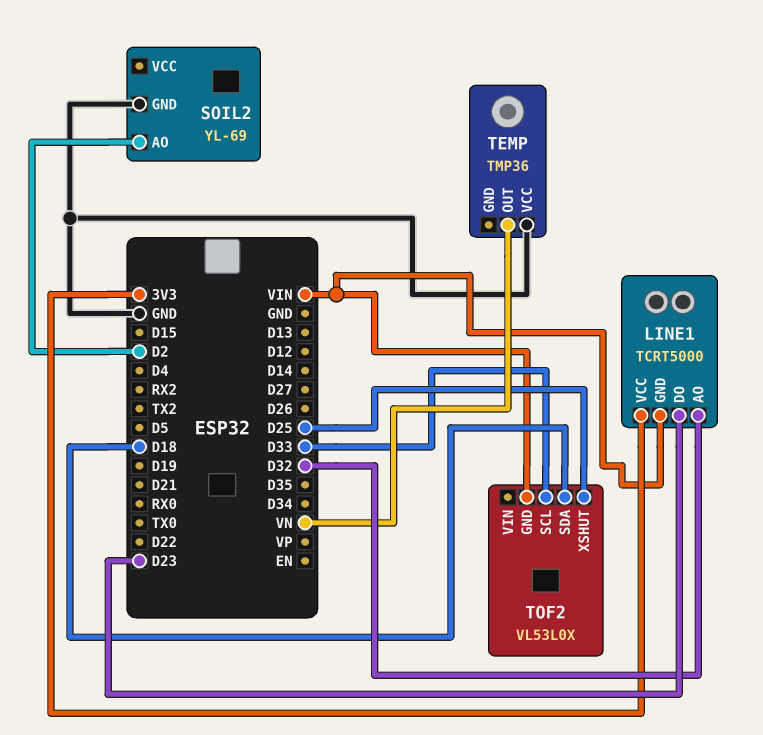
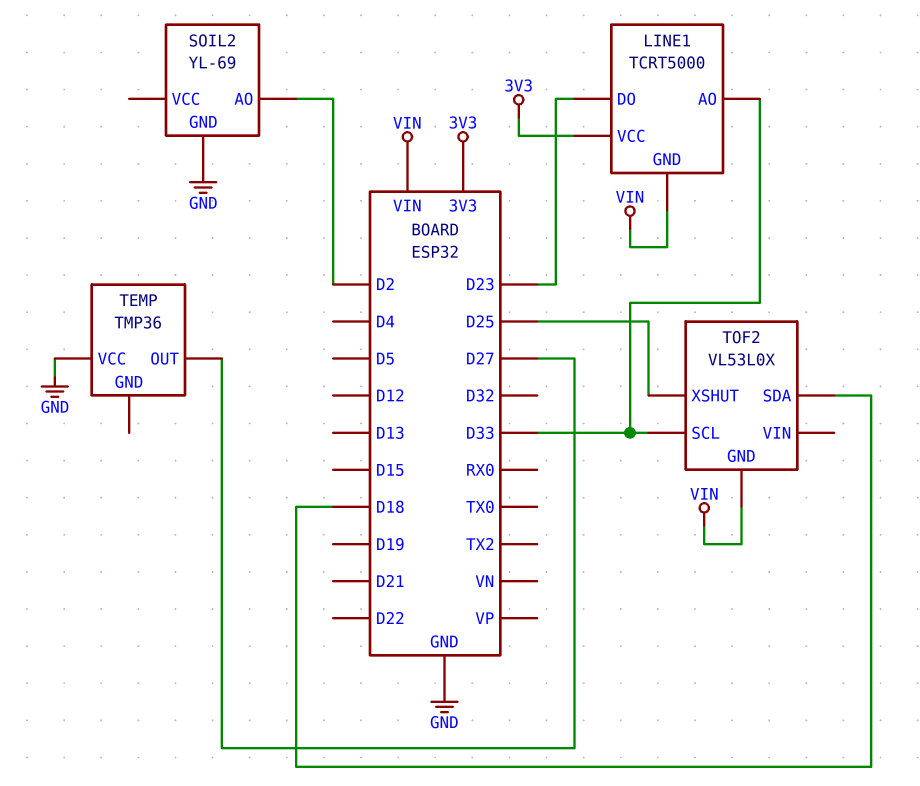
LINE1 pin AO: D32 -> D33
TEMP pin OUT: VN -> D27

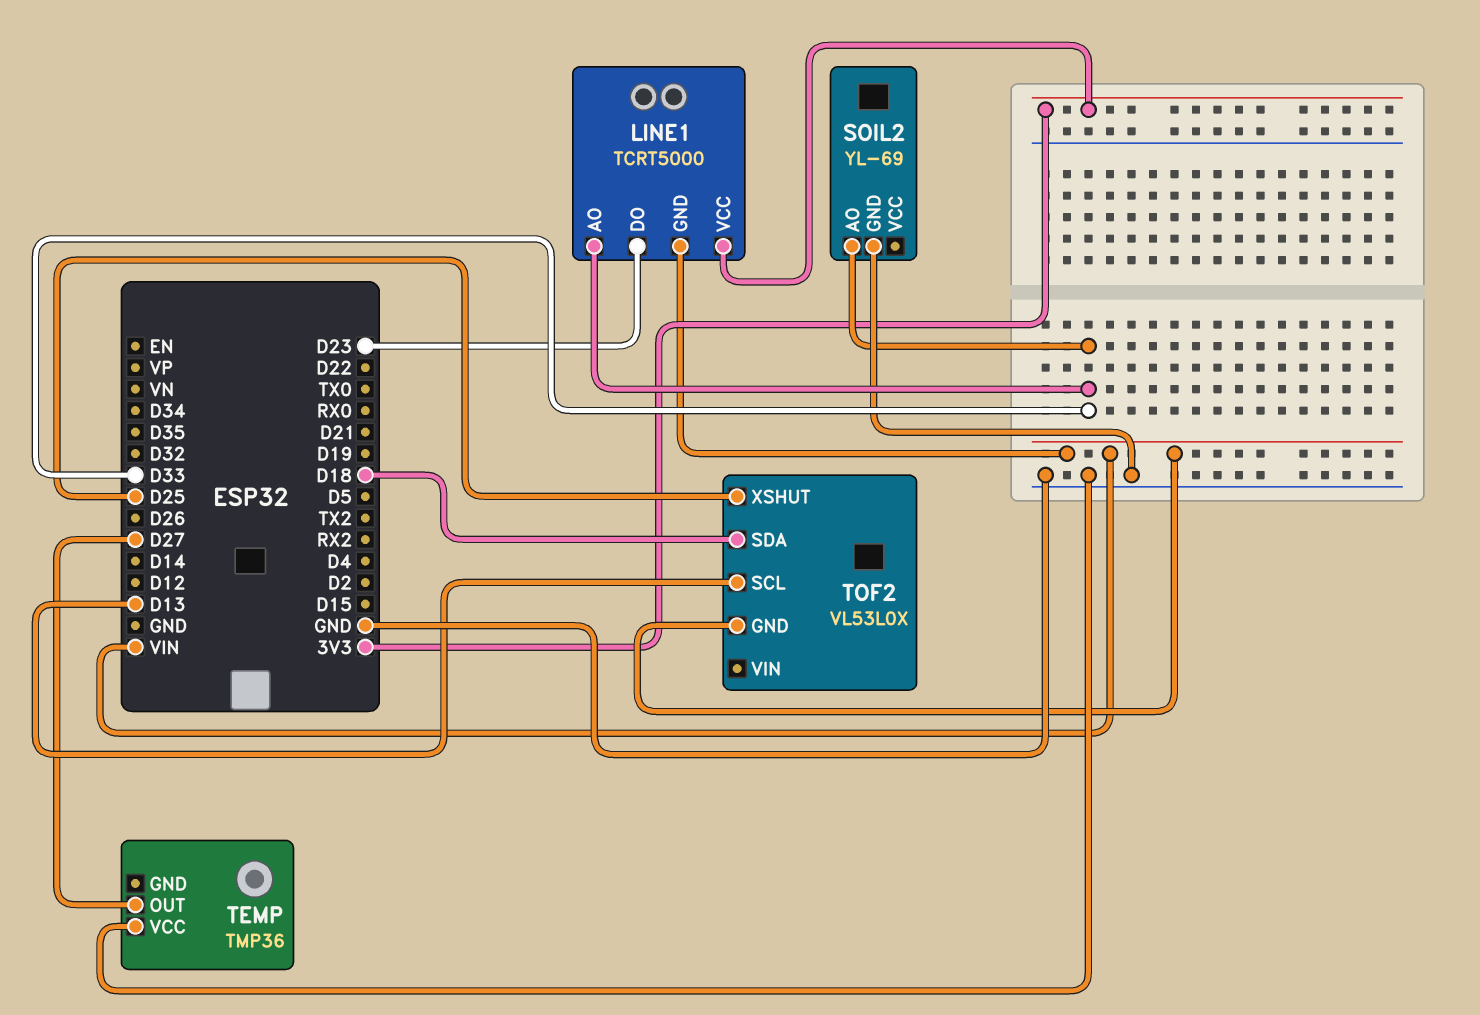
SOIL2 pin AO: D2 -> D33
TOF2 pin SCL: D33 -> D13

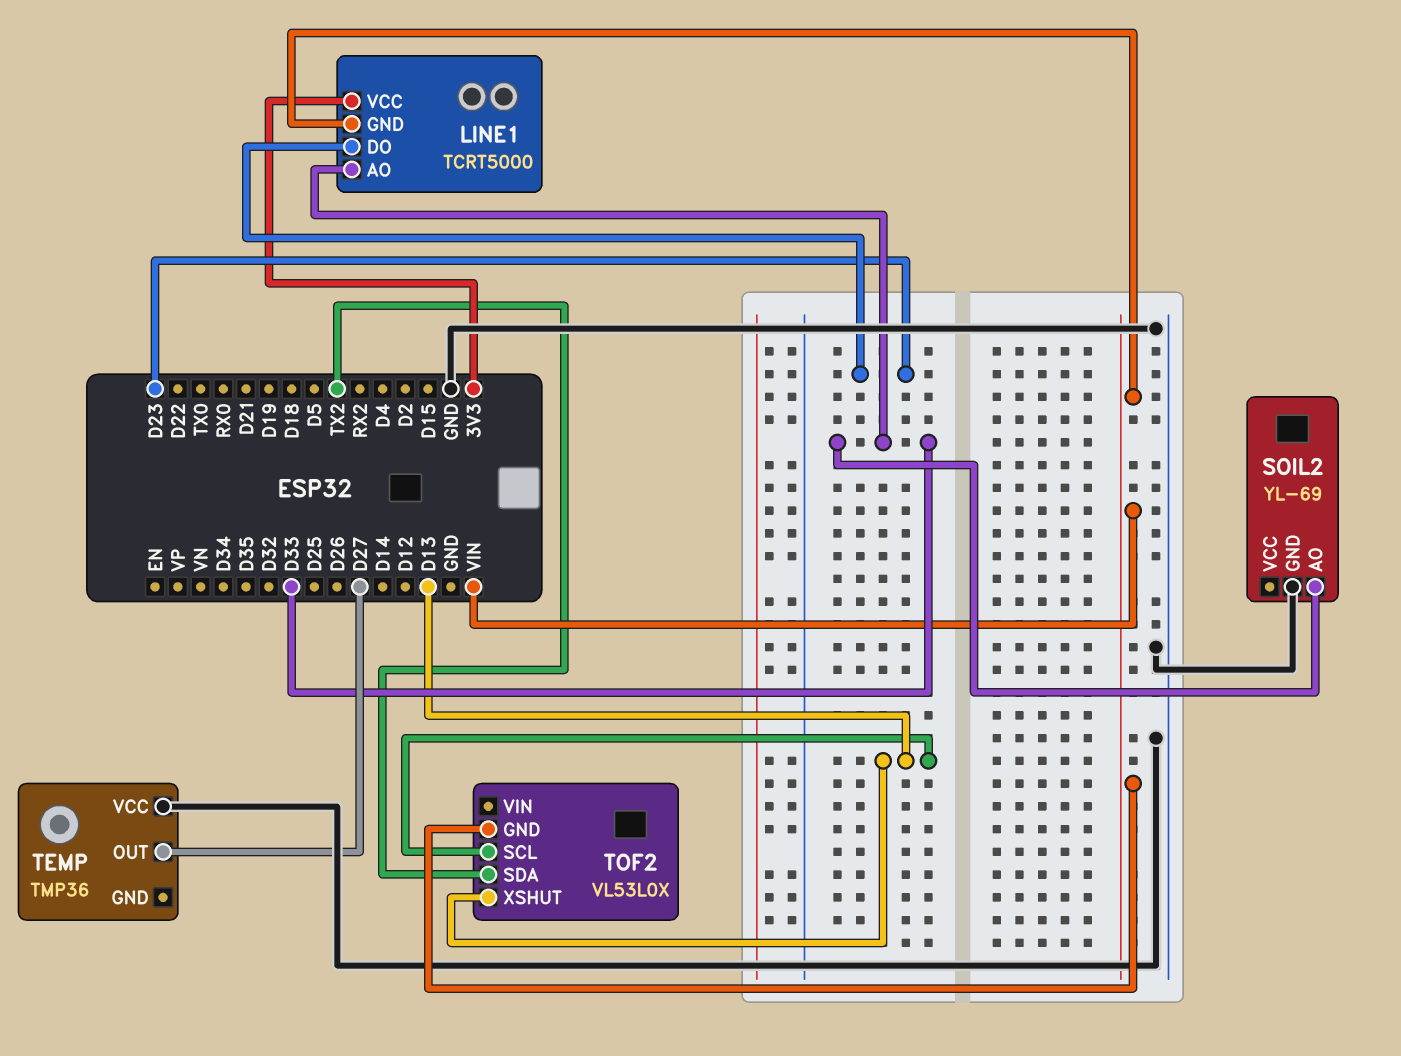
TOF2 pin SDA: D18 -> TX2
TOF2 pin XSHUT: D25 -> D13

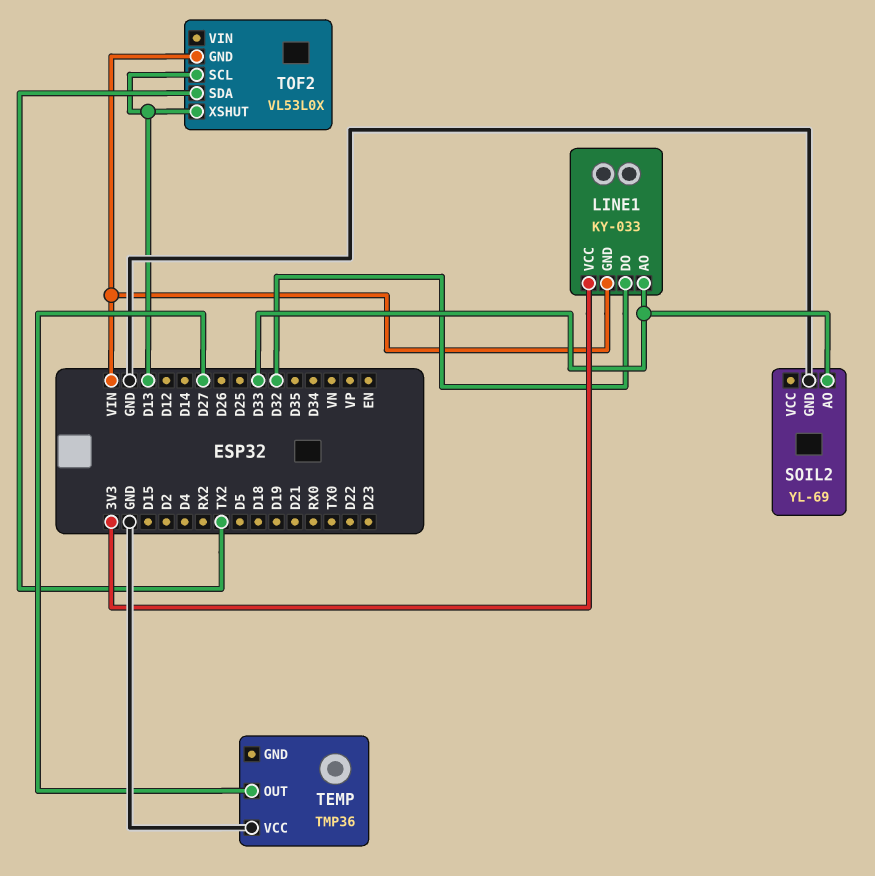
LINE1: TCRT5000 -> KY-033
LINE1 pin DO: D23 -> D32

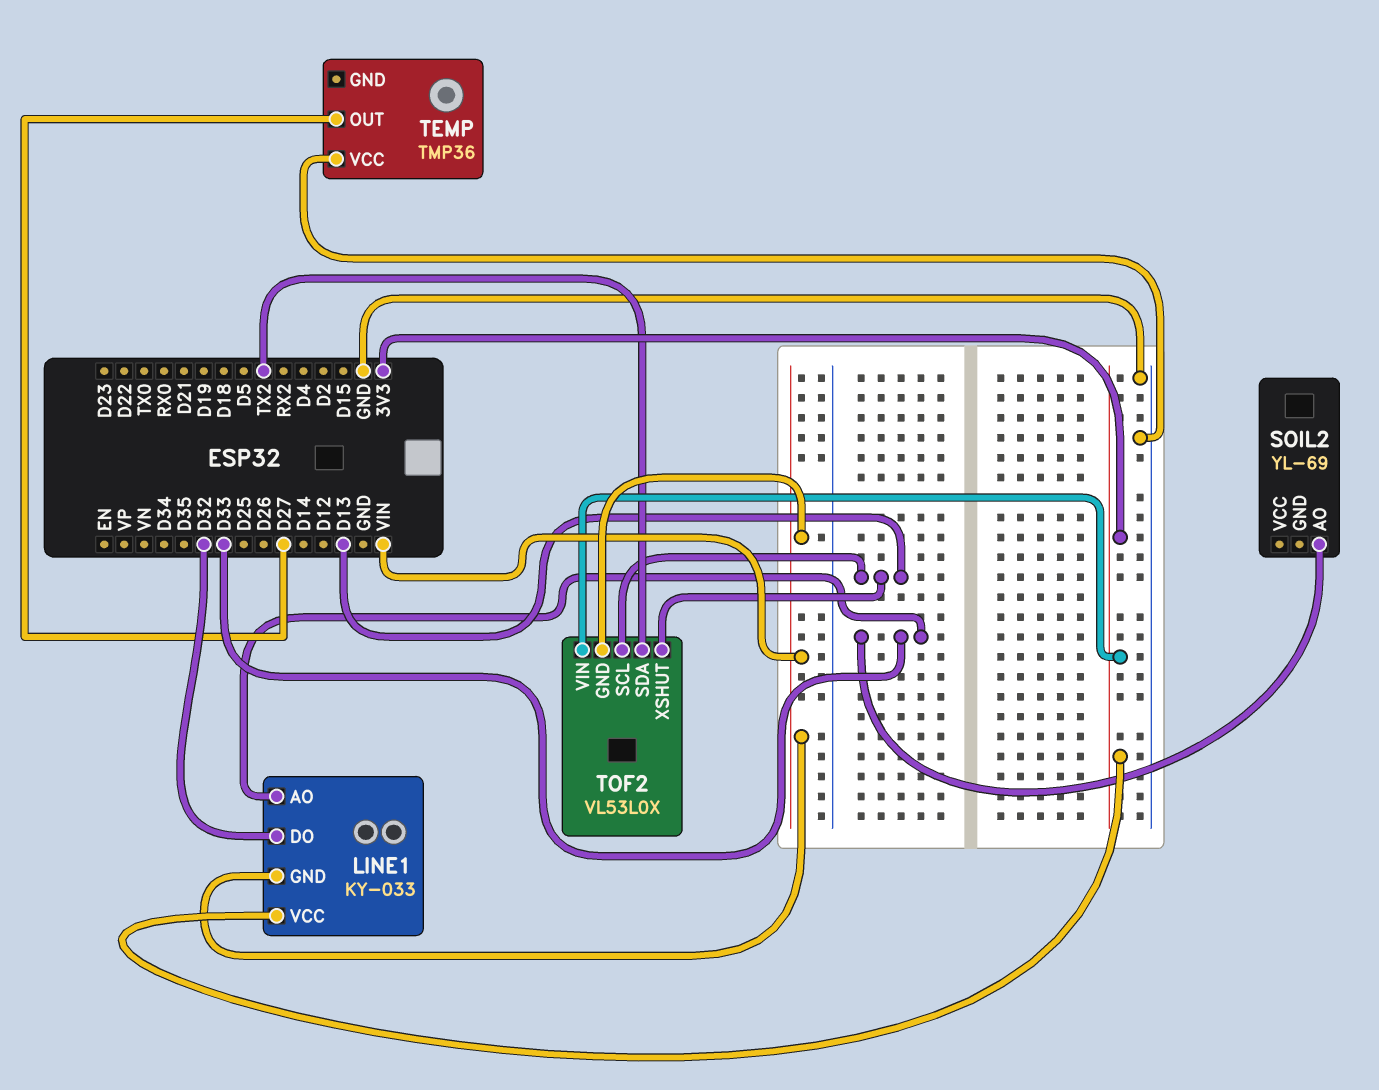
SOIL2 pin GND: GND -> none
TOF2 pin VIN: none -> 3V3

